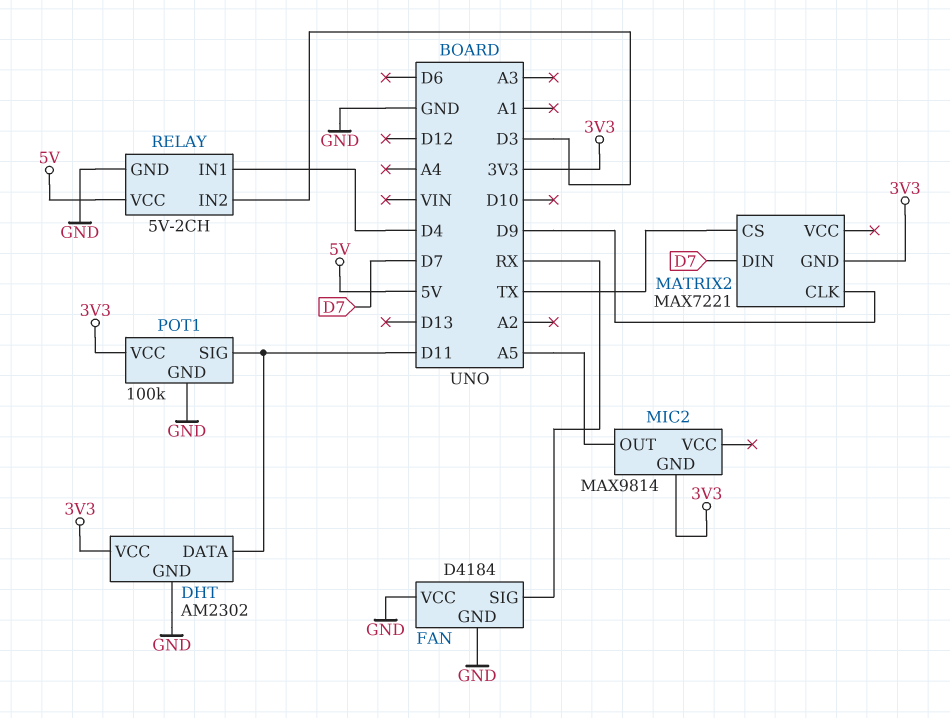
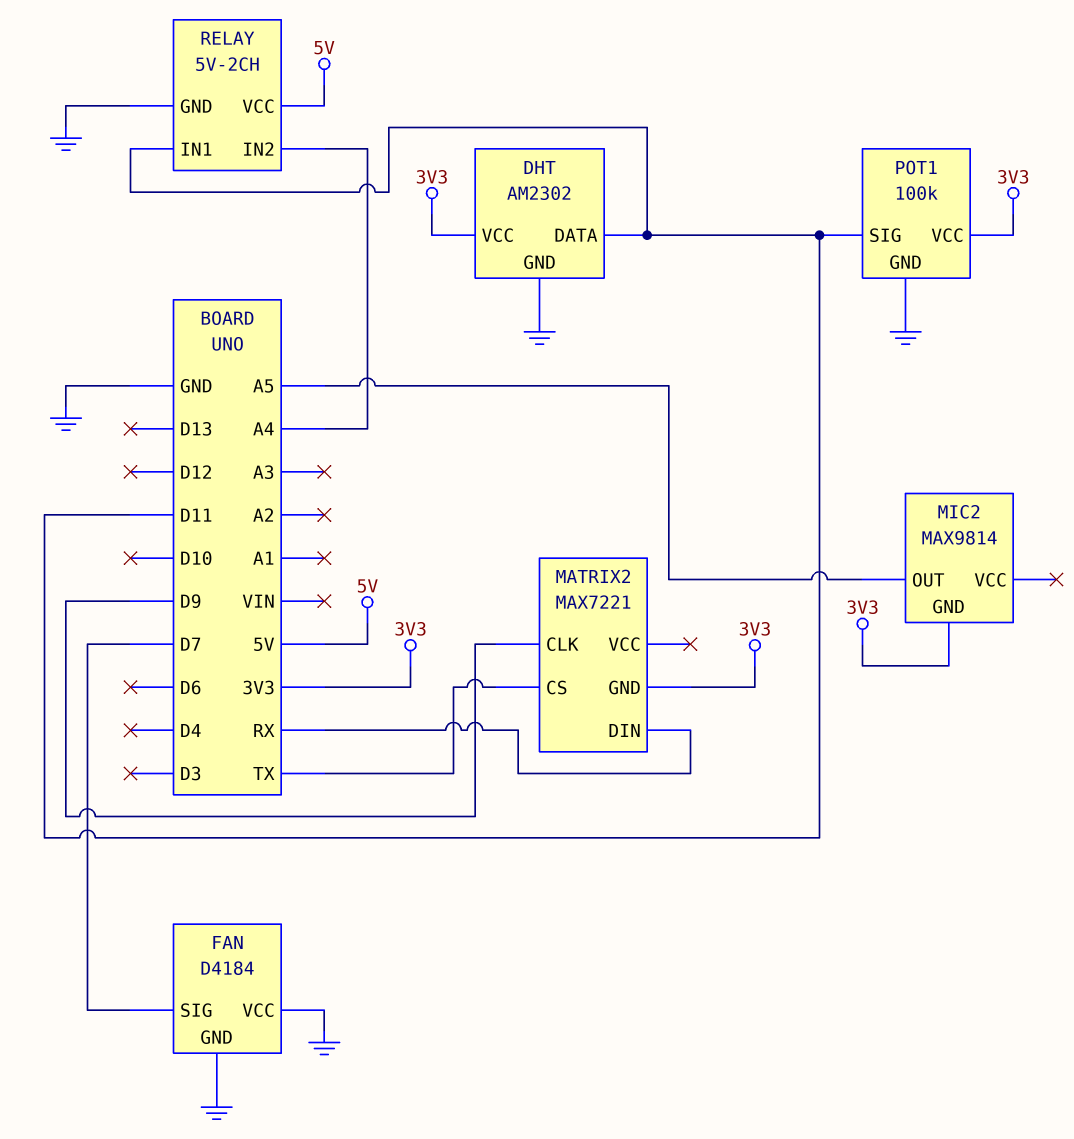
FAN pin SIG: RX -> D7
MATRIX2 pin DIN: D7 -> RX
RELAY pin IN1: D4 -> D11
RELAY pin IN2: D3 -> A4

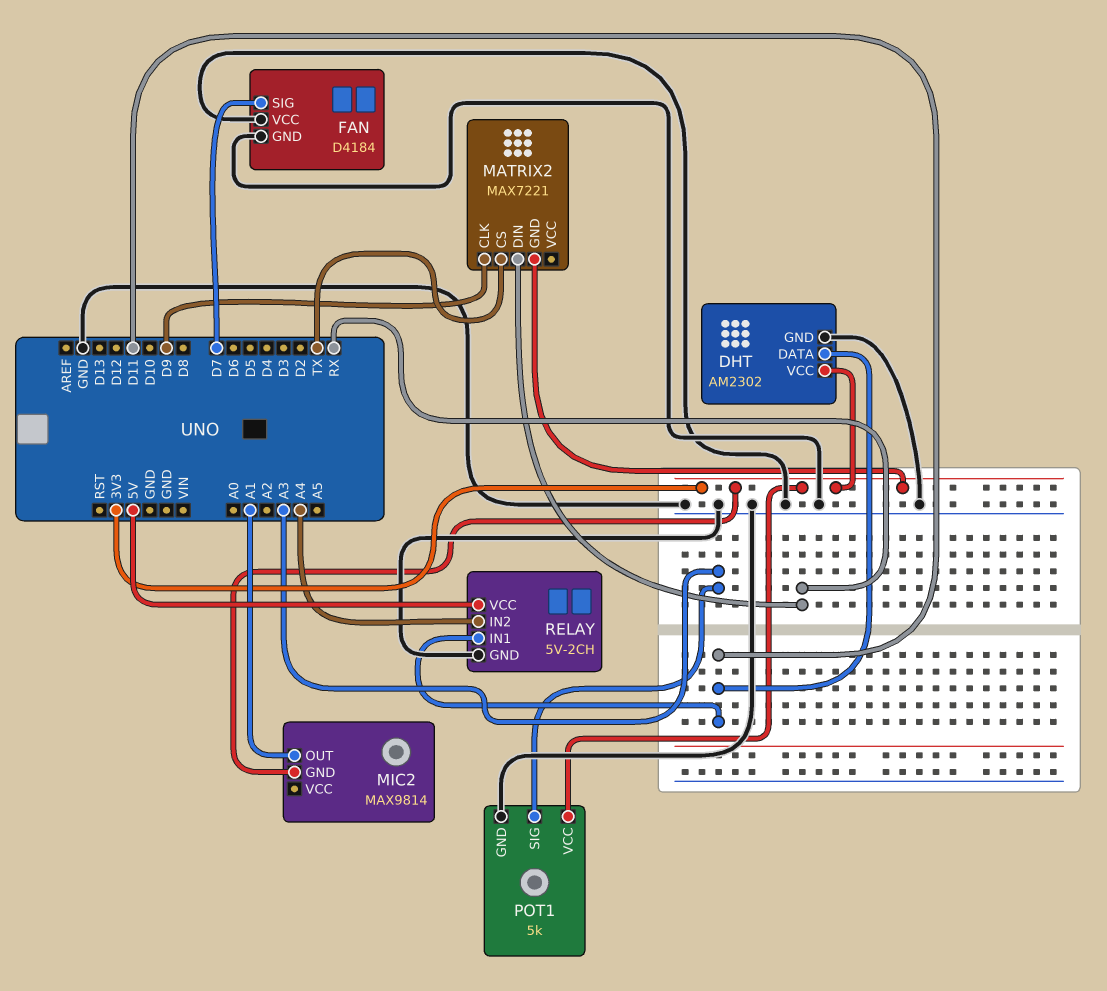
MIC2 pin OUT: A5 -> A1
POT1: 100k -> 5k
POT1 pin SIG: D11 -> A3

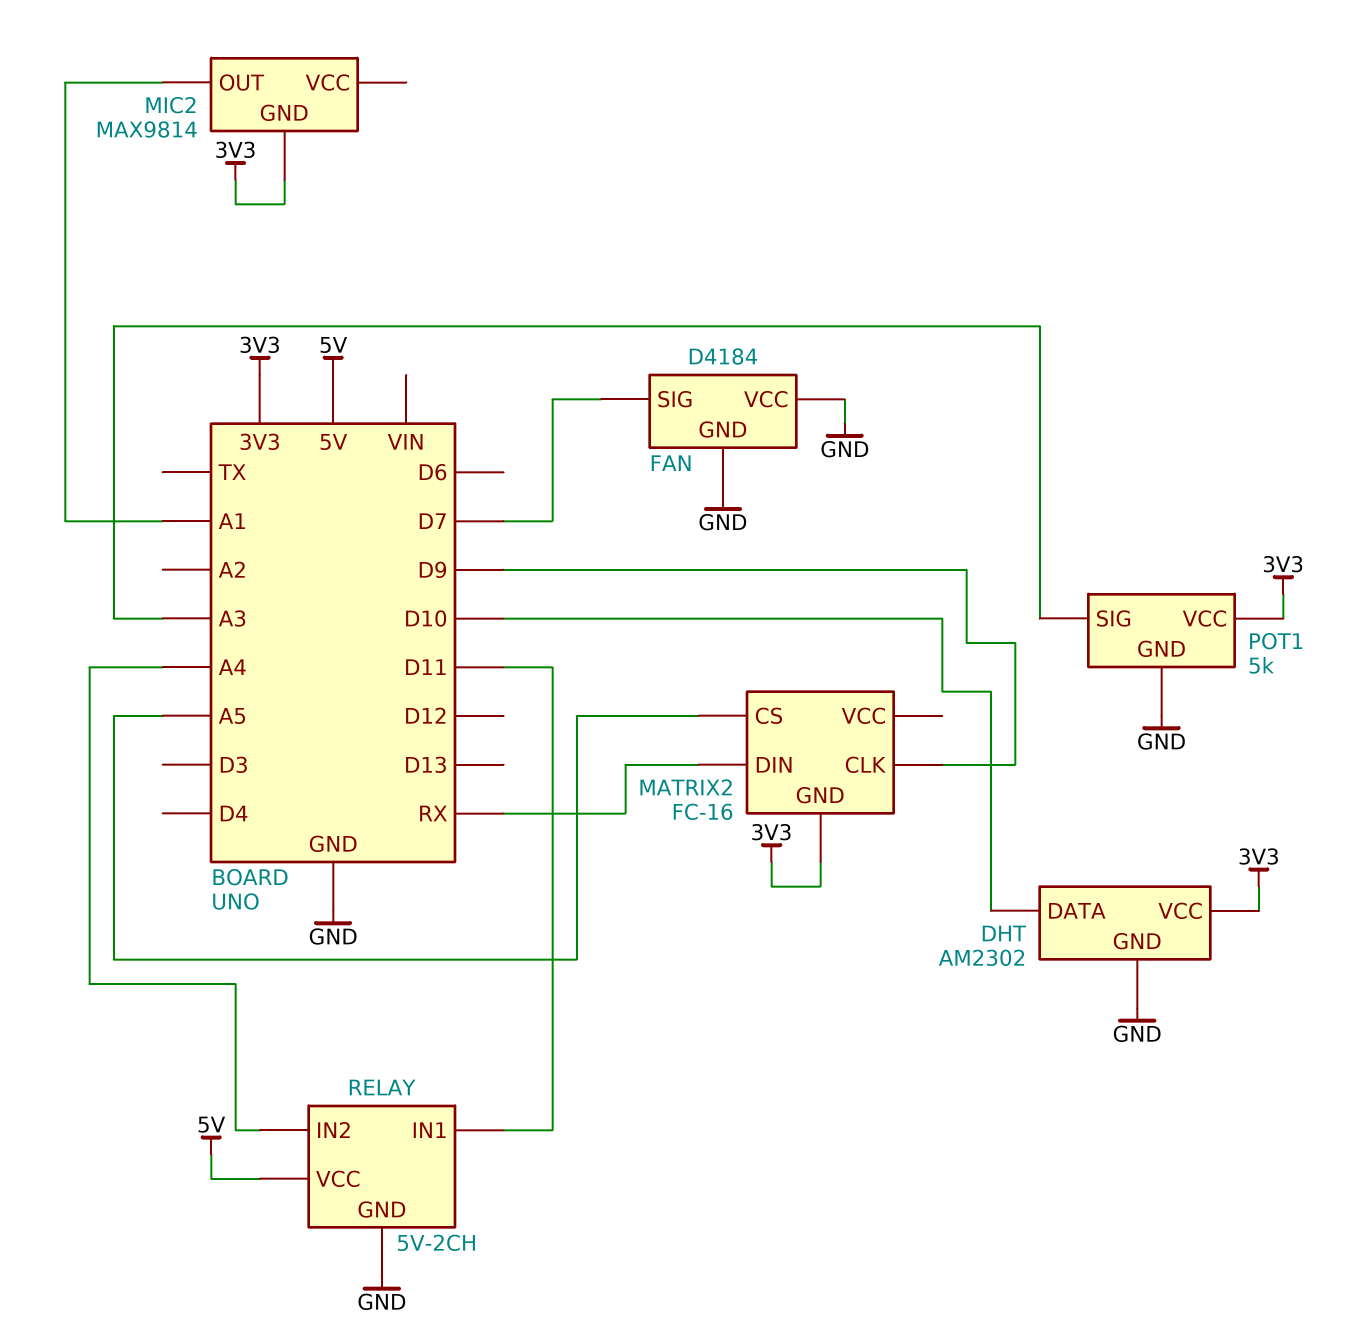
DHT pin DATA: D11 -> D10
MATRIX2: MAX7221 -> FC-16
MATRIX2 pin CS: TX -> A5

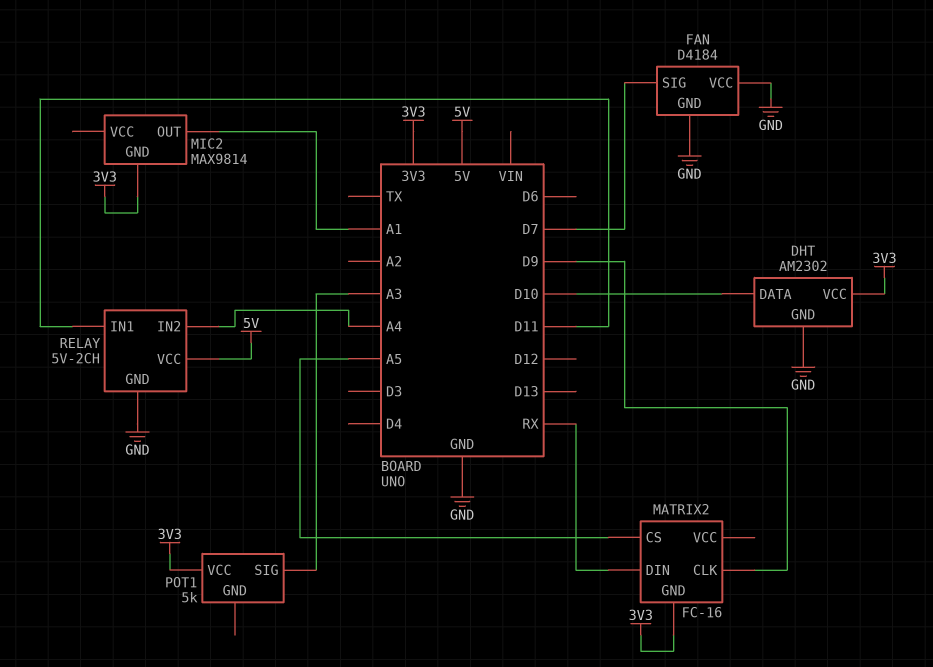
POT1 pin GND: GND -> none

